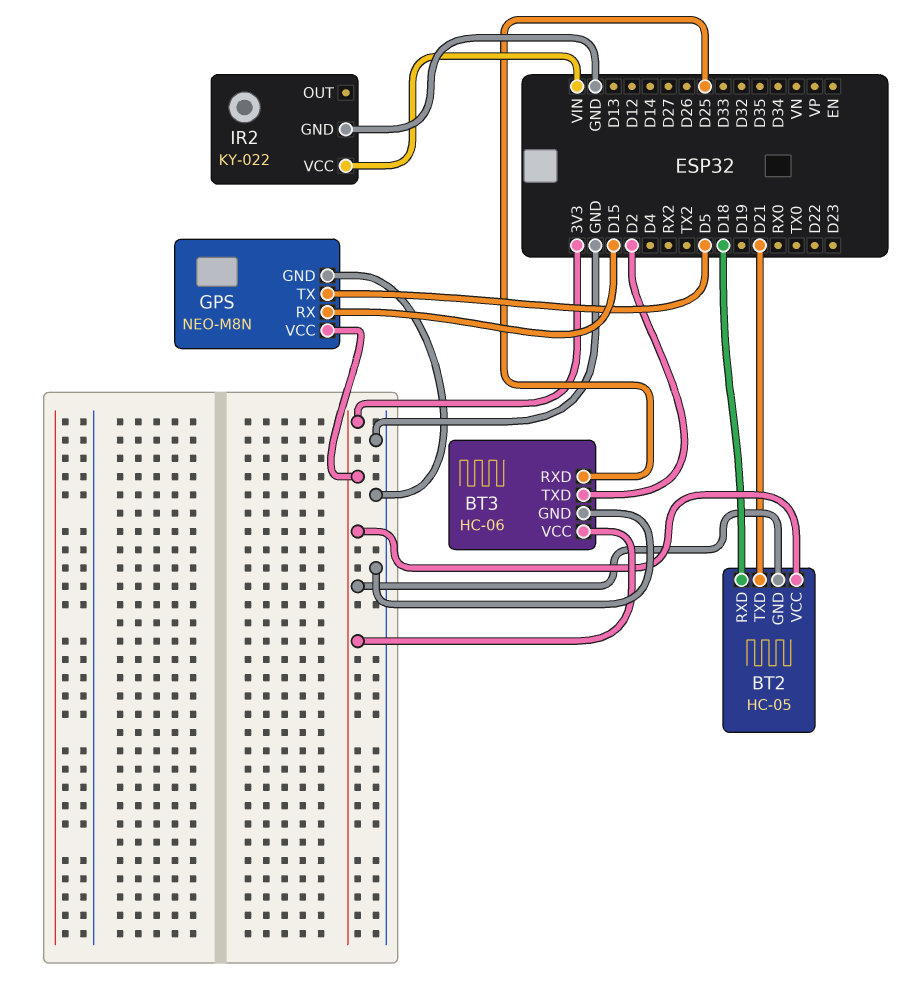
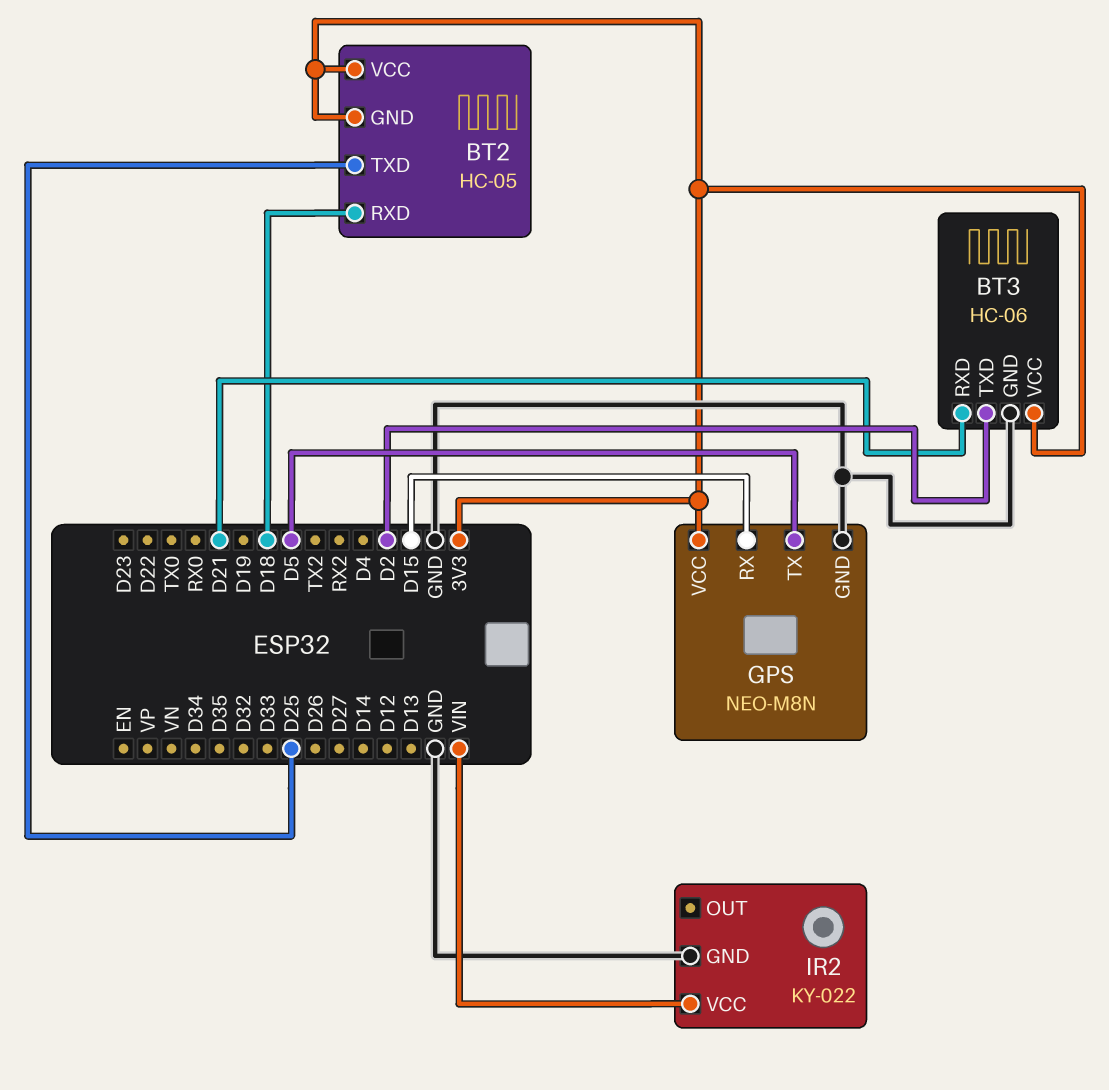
BT2 pin TXD: D21 -> D25
BT3 pin RXD: D25 -> D21

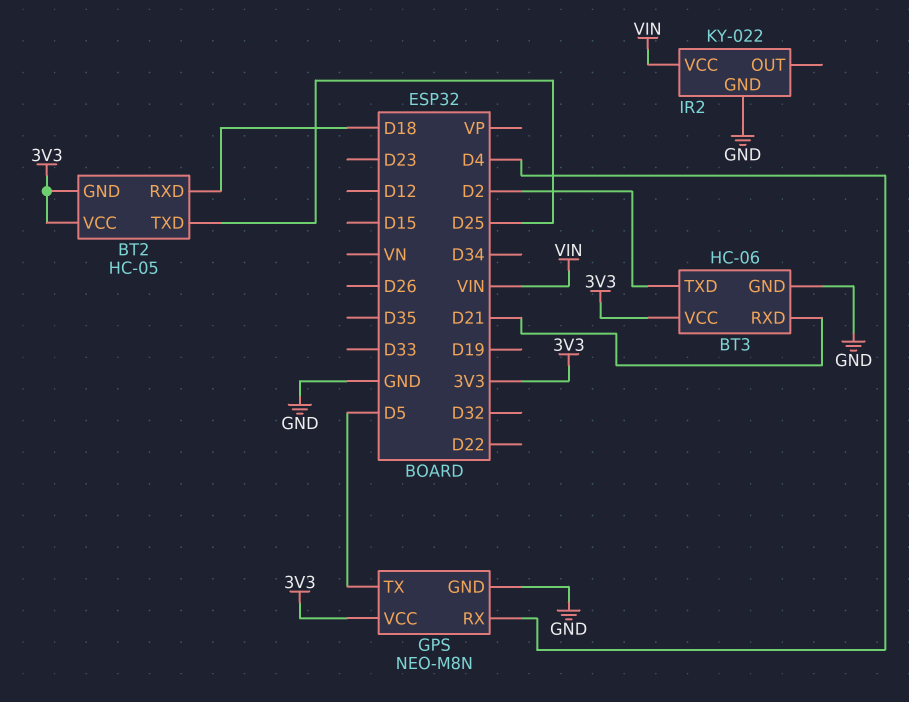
GPS pin RX: D15 -> D4

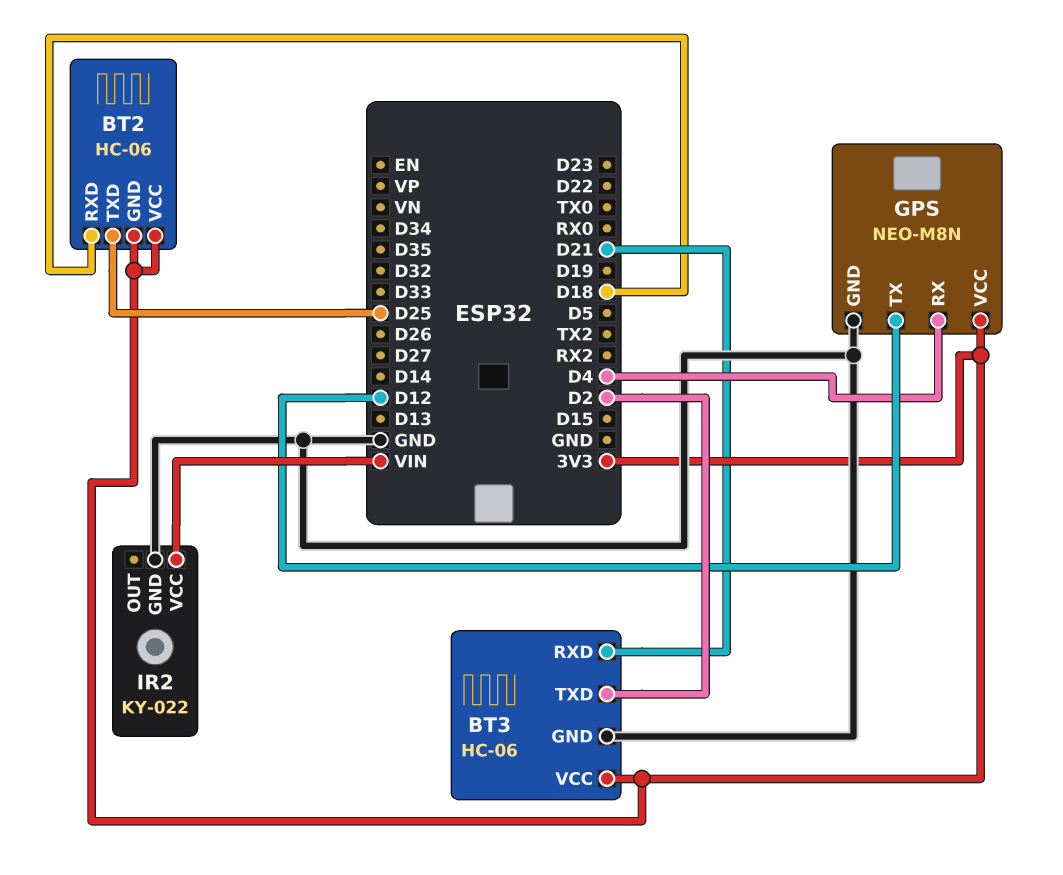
BT2: HC-05 -> HC-06
GPS pin TX: D5 -> D12

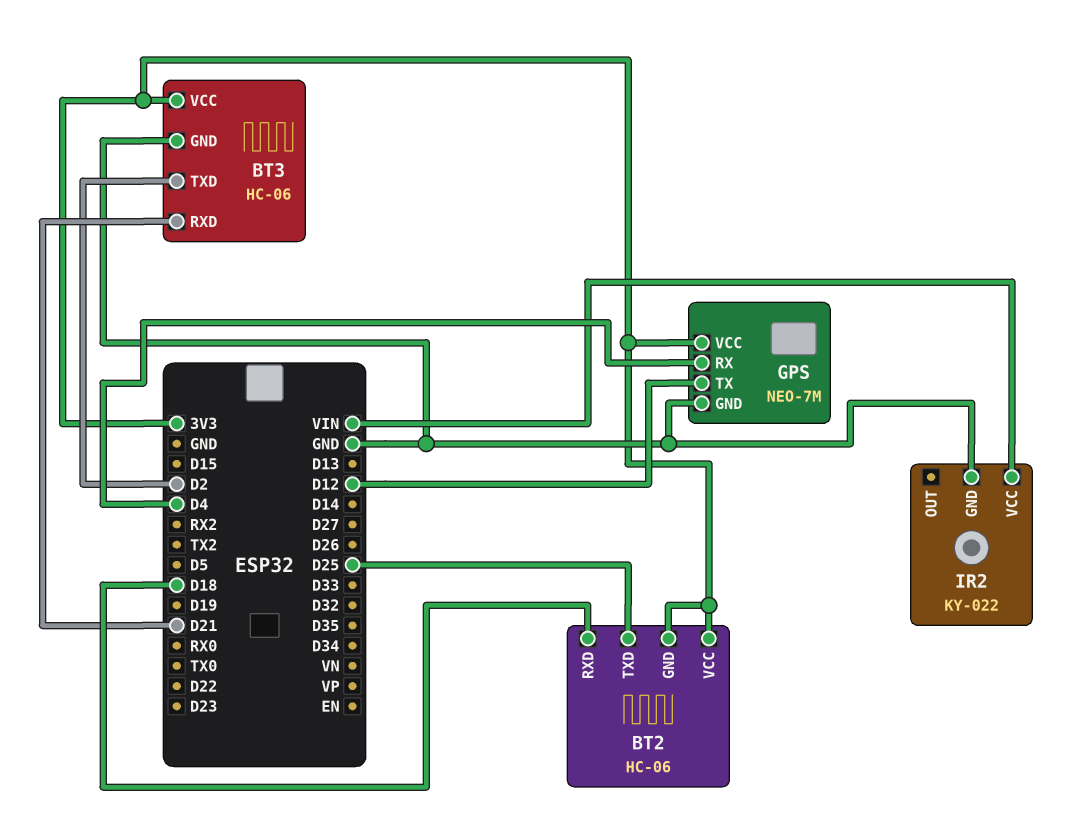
GPS: NEO-M8N -> NEO-7M

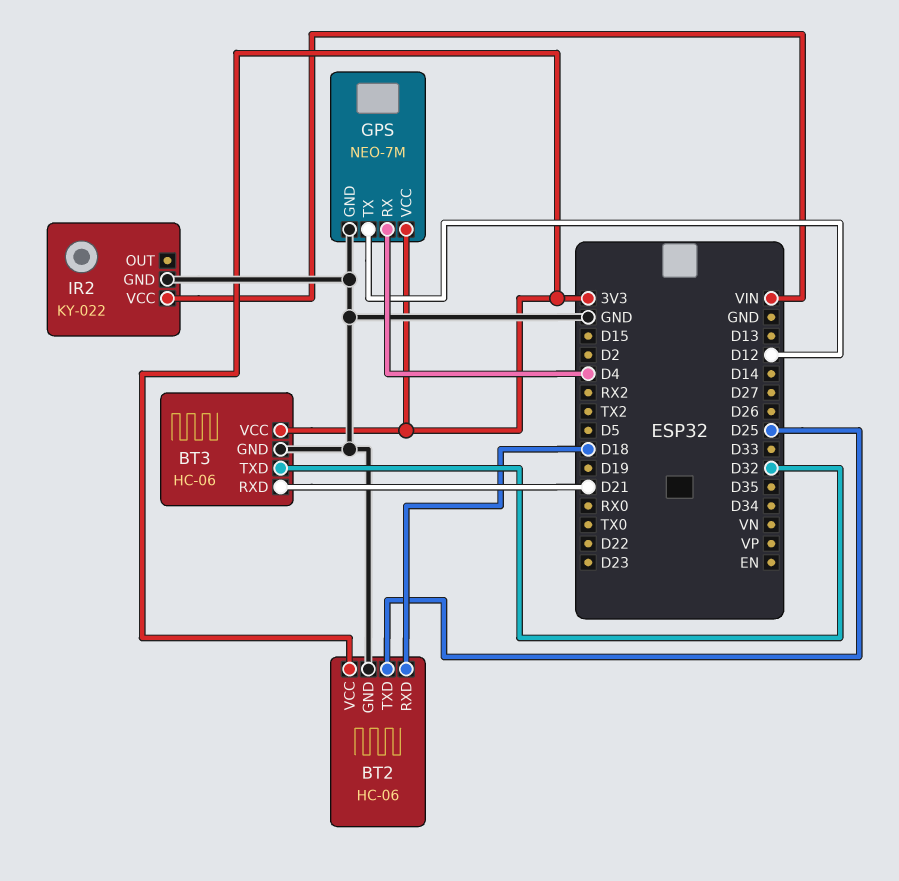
BT2 pin GND: 3V3 -> GND
BT3 pin TXD: D2 -> D32

